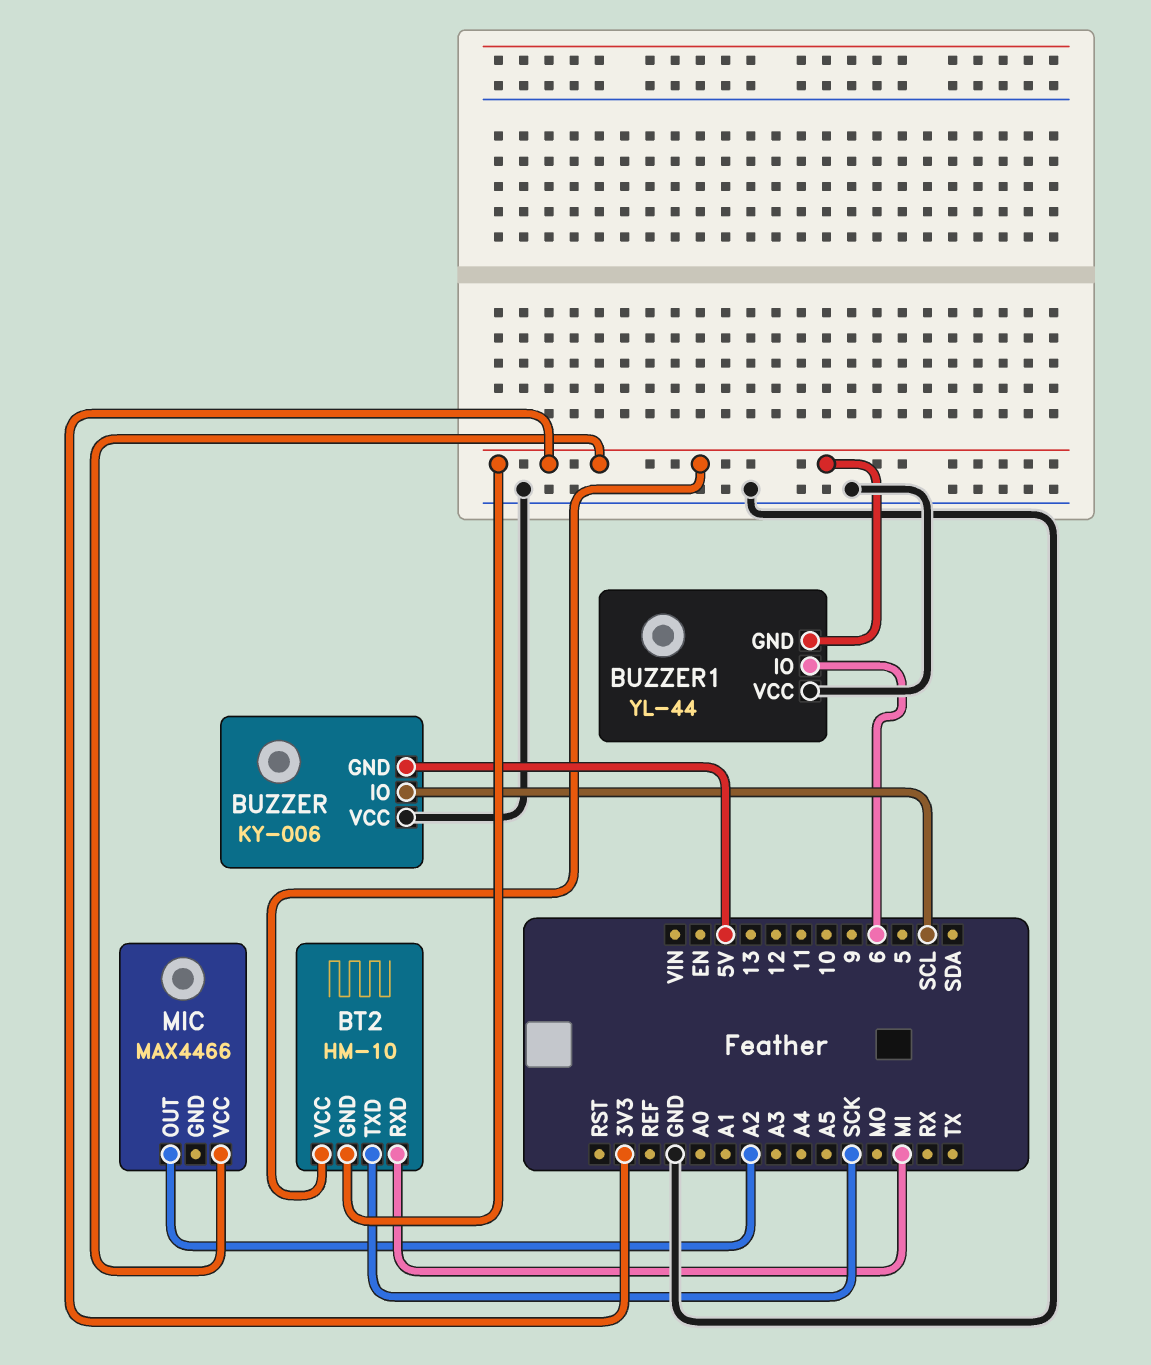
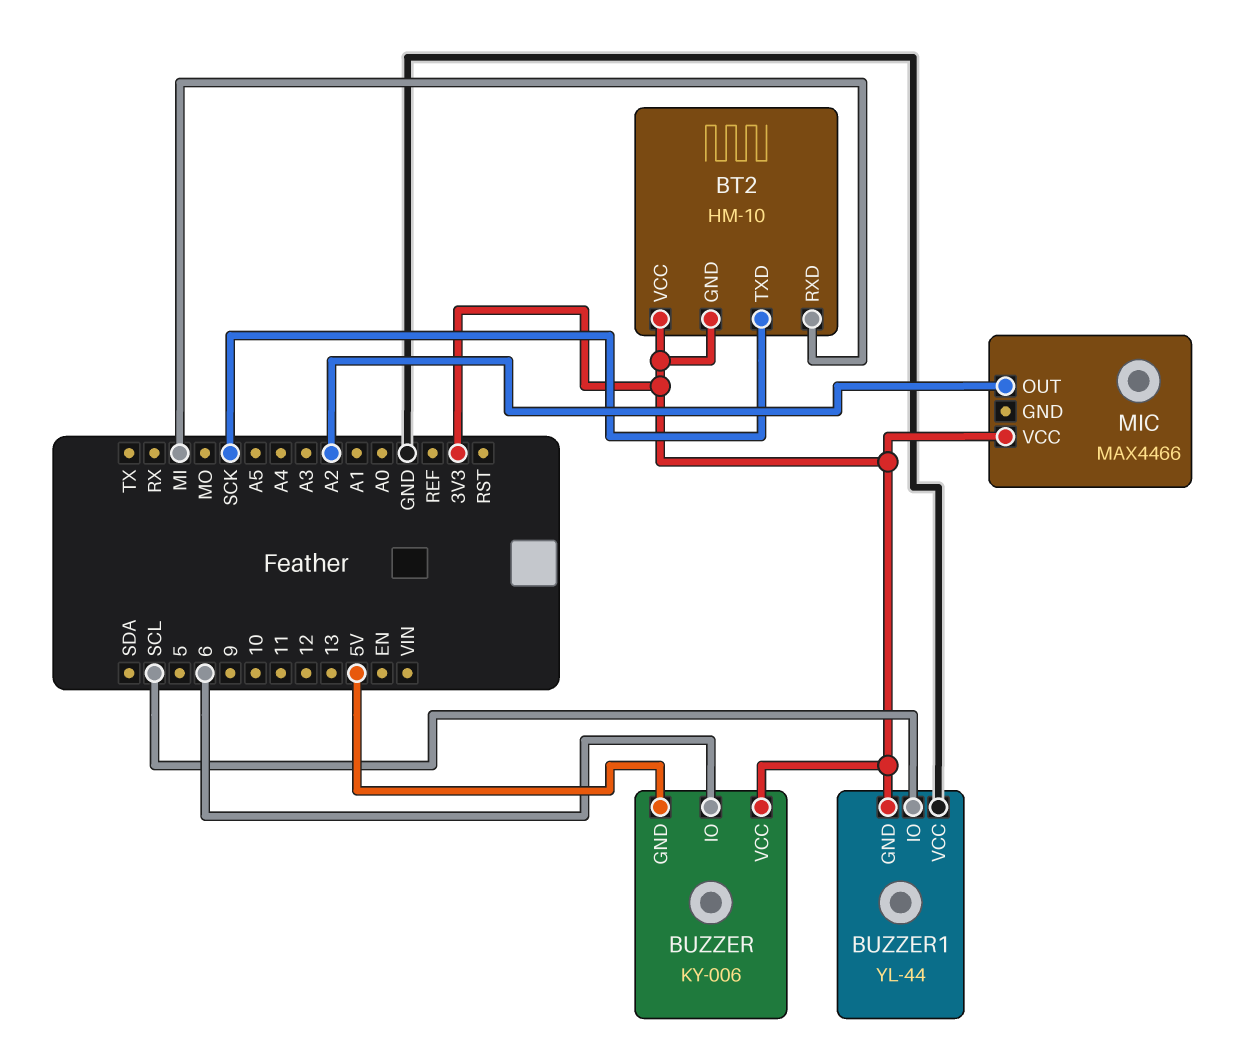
BUZZER pin IO: SCL -> 6
BUZZER pin VCC: GND -> 3V3
BUZZER1 pin IO: 6 -> SCL

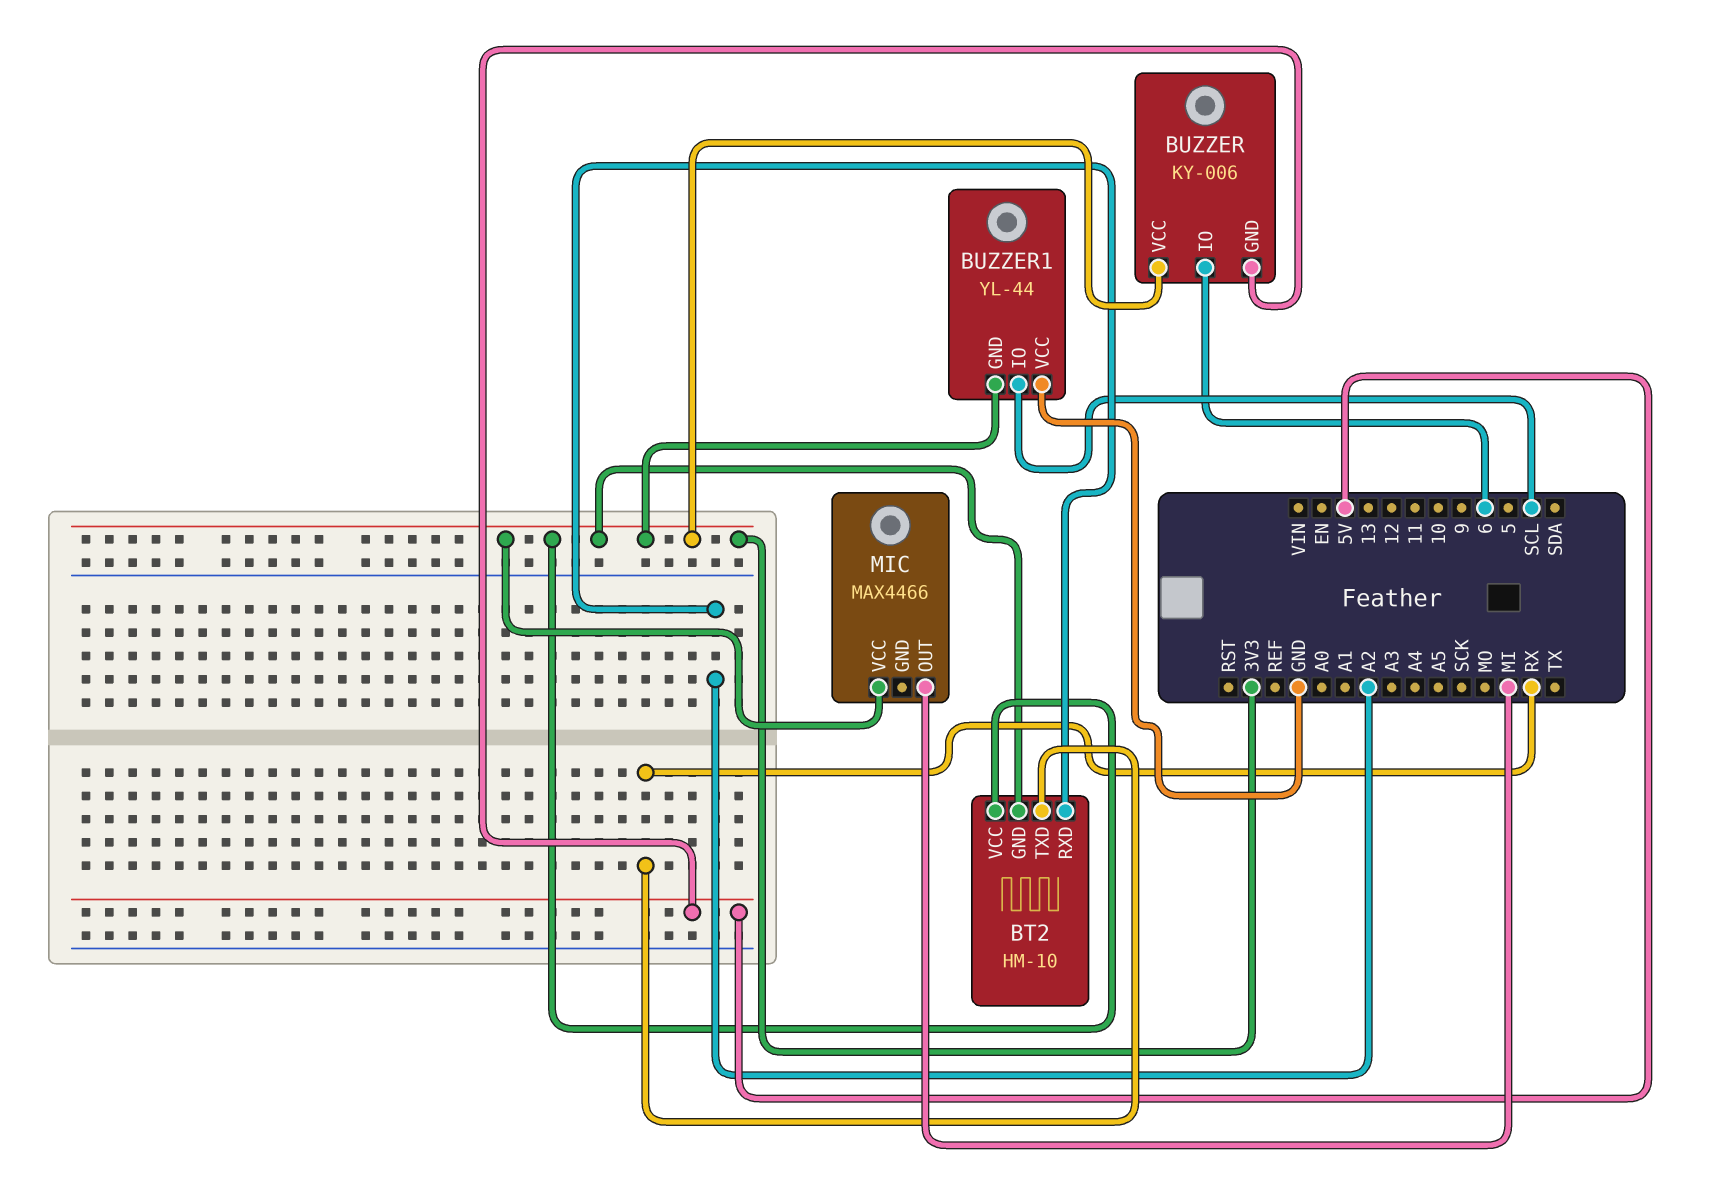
BT2 pin RXD: MI -> A2
BT2 pin TXD: SCK -> RX
MIC pin OUT: A2 -> MI

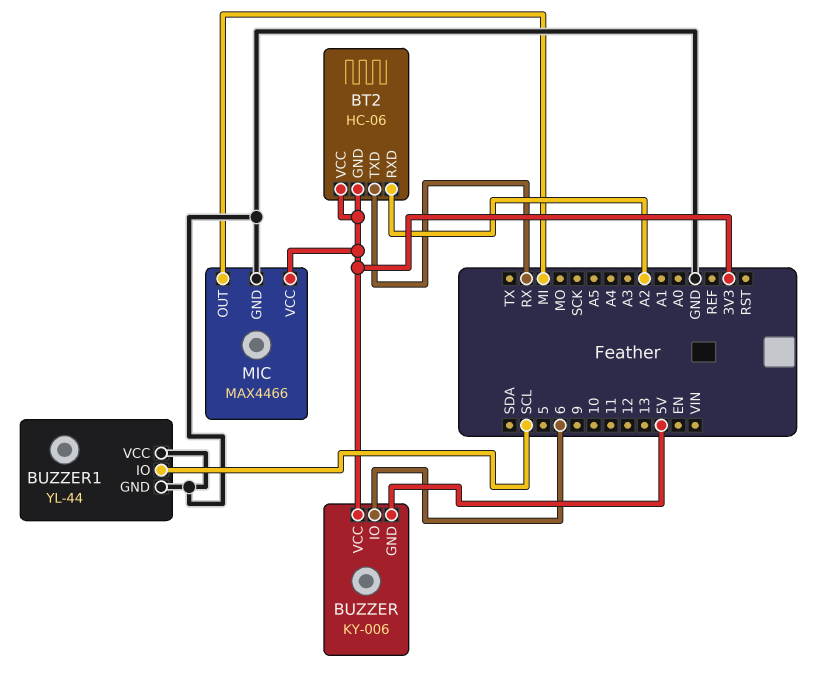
BT2: HM-10 -> HC-06
BUZZER1 pin GND: 3V3 -> GND
MIC pin GND: none -> GND

